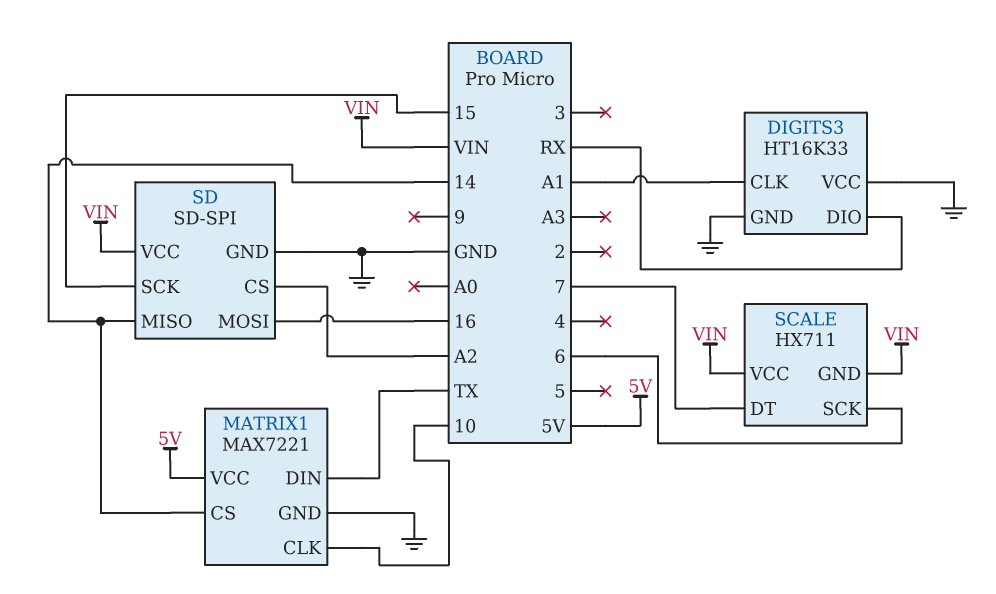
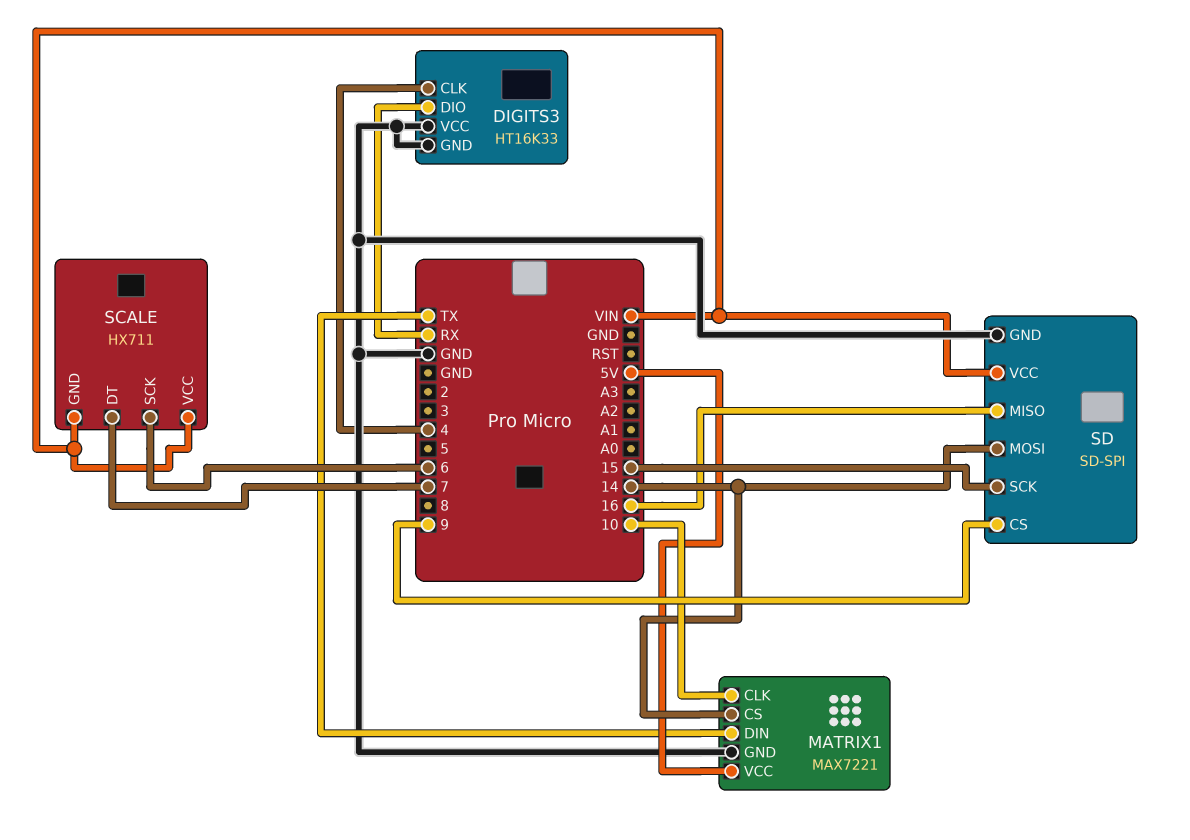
DIGITS3 pin CLK: A1 -> 4
SD pin CS: A2 -> 9
SD pin MISO: 14 -> 16
SD pin MOSI: 16 -> 14

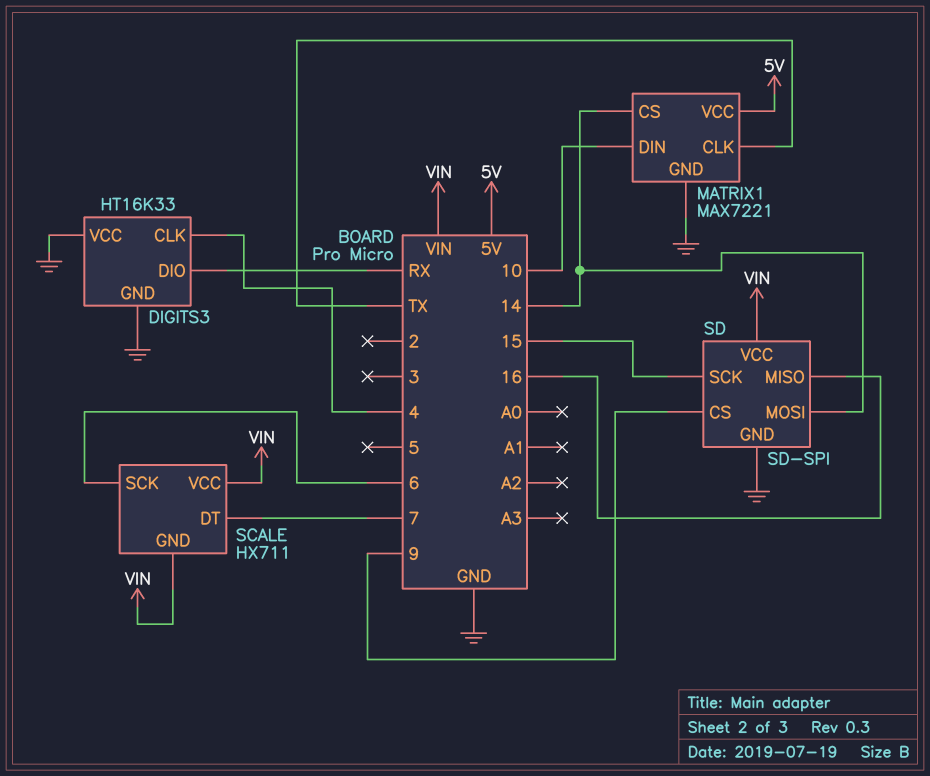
MATRIX1 pin CLK: 10 -> TX
MATRIX1 pin DIN: TX -> 10

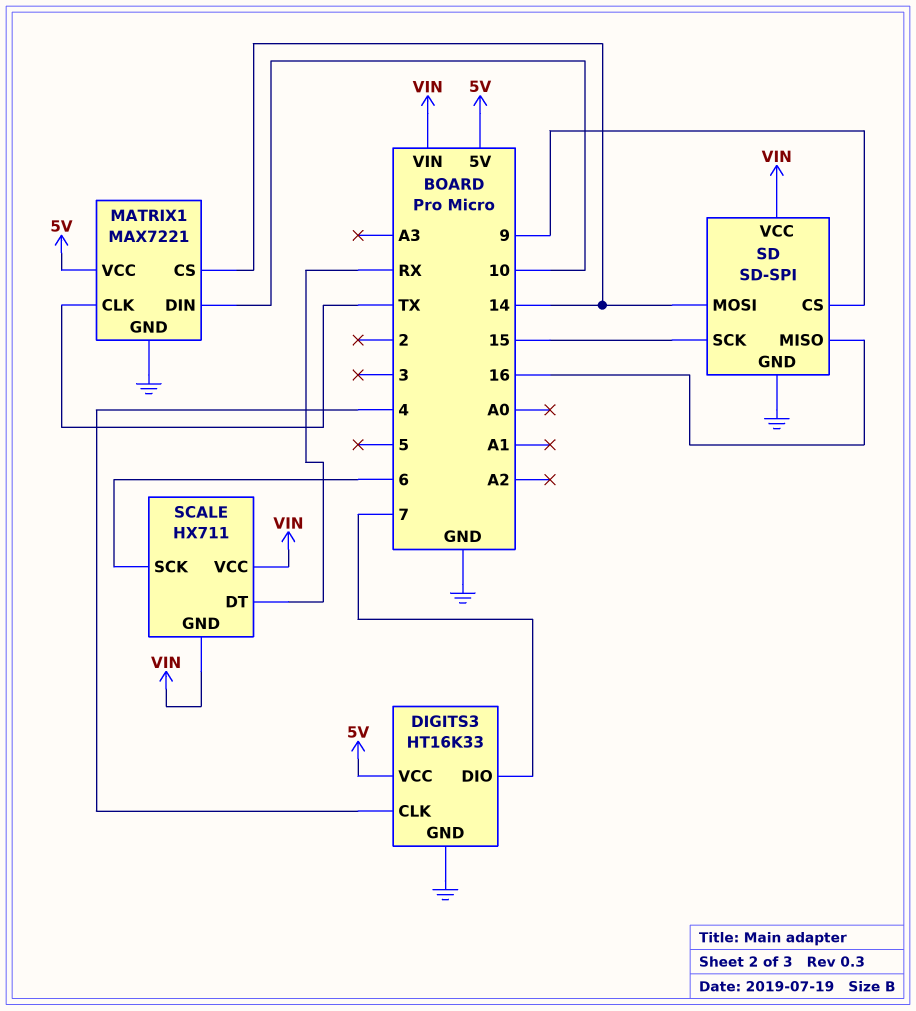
DIGITS3 pin DIO: RX -> 7
DIGITS3 pin VCC: GND -> 5V
SCALE pin DT: 7 -> RX

